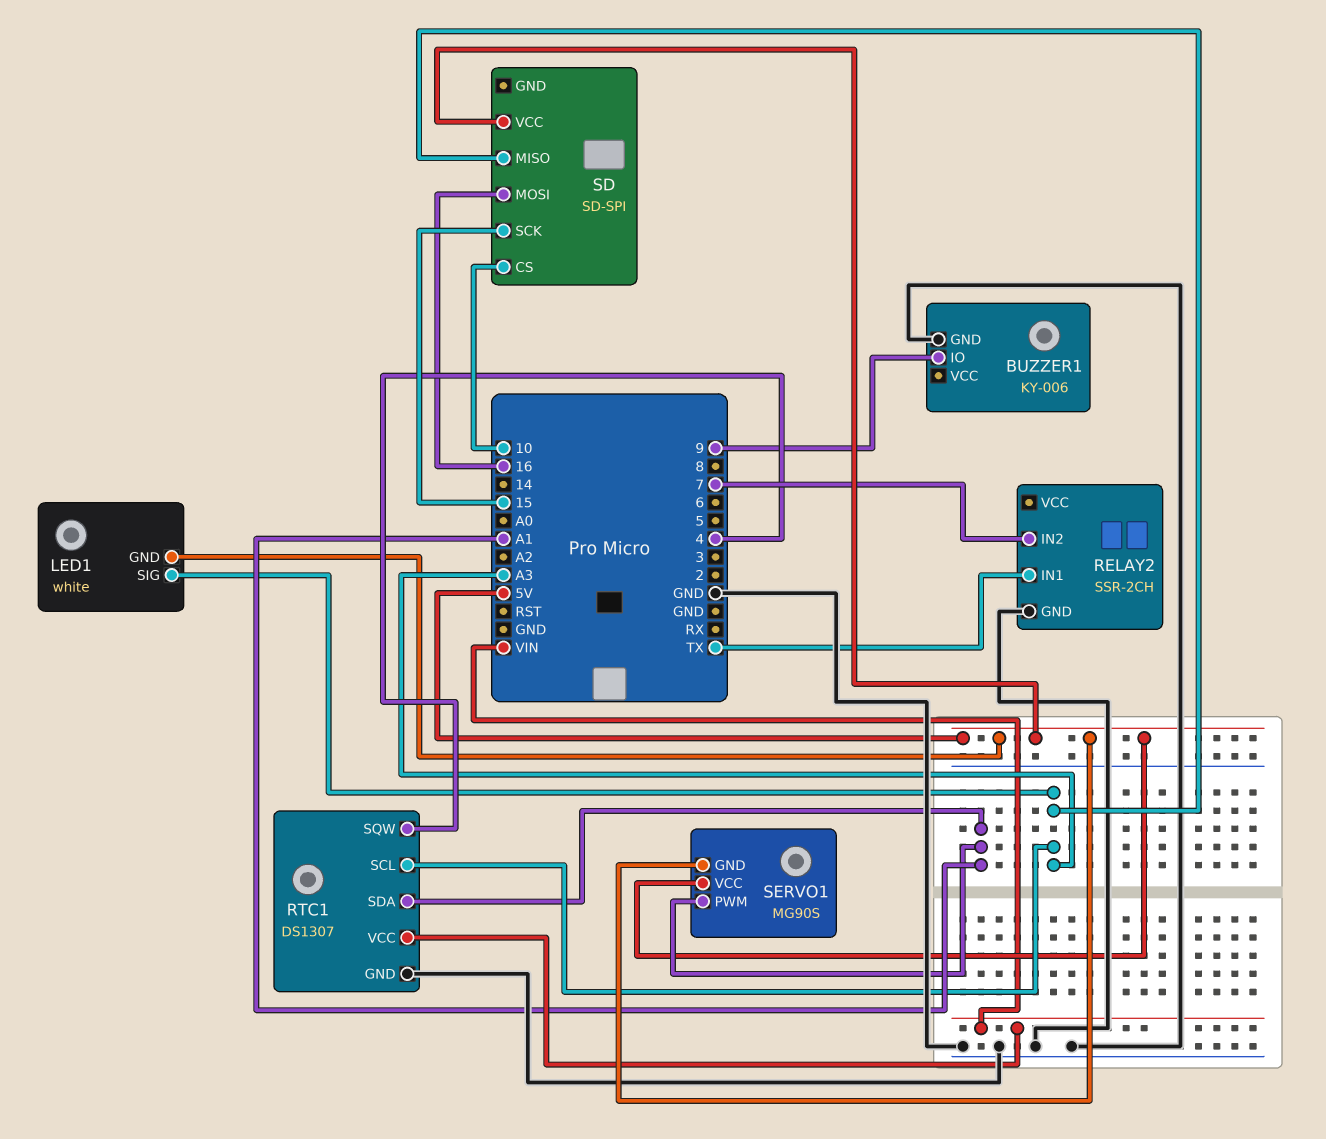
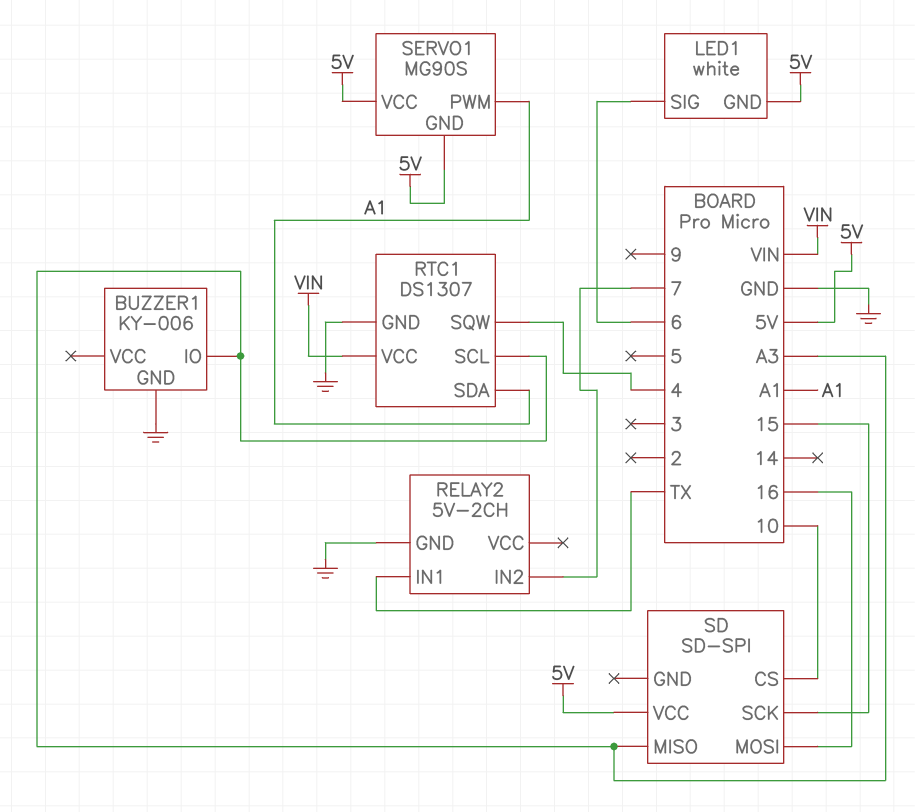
BUZZER1 pin IO: 9 -> A3
LED1 pin SIG: A3 -> 6
RELAY2: SSR-2CH -> 5V-2CH

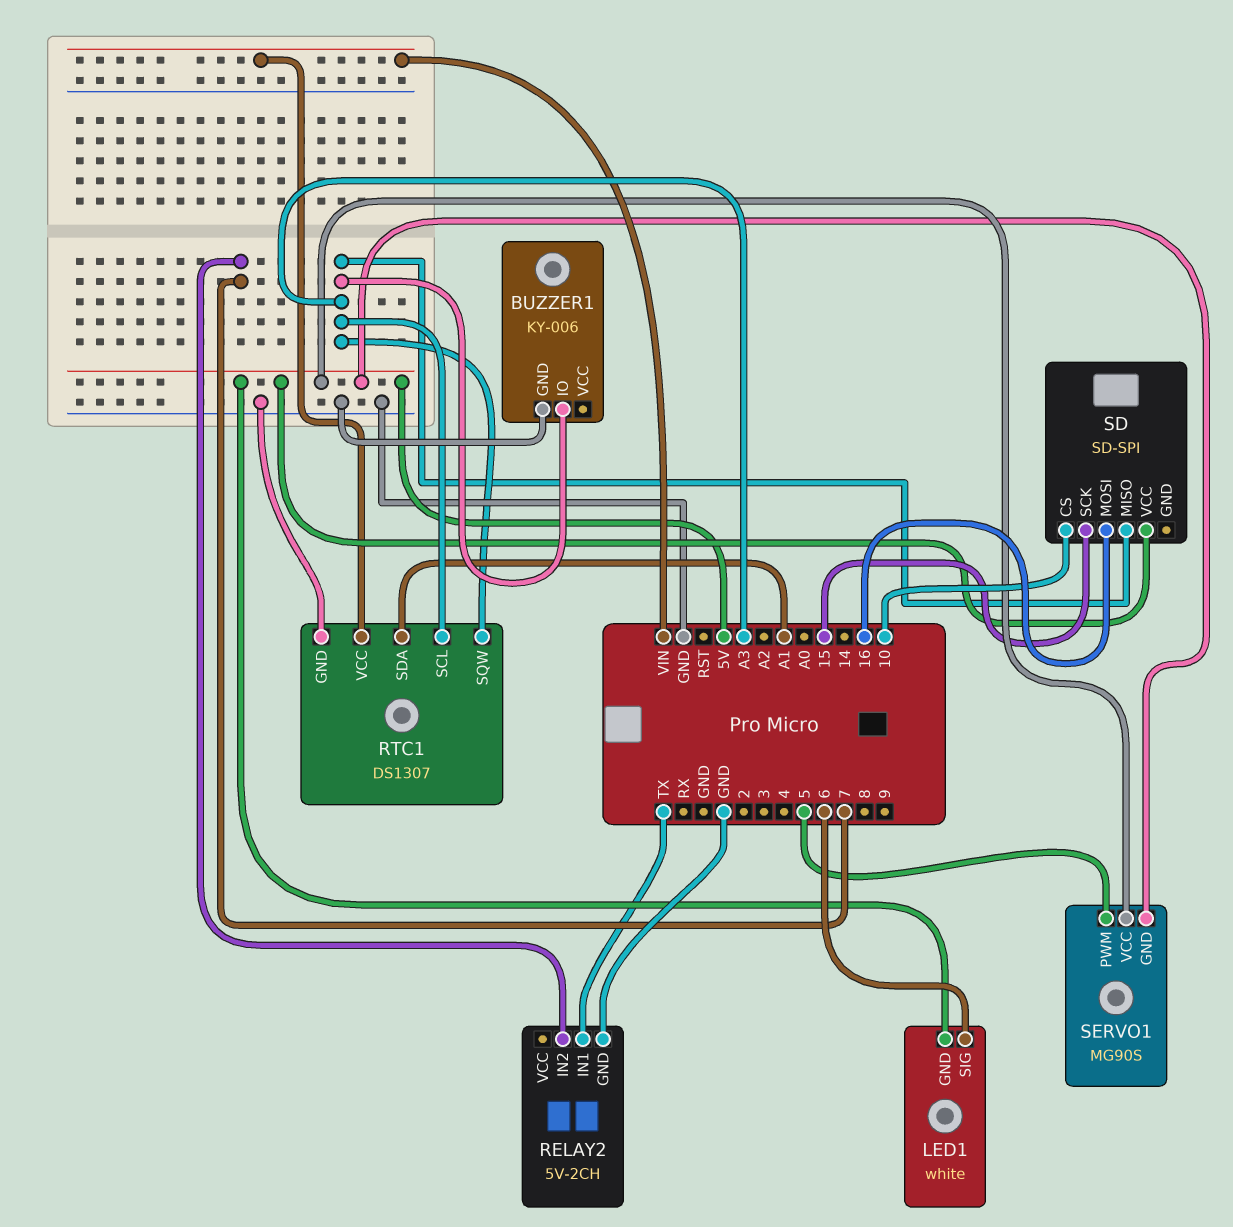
RTC1 pin SQW: 4 -> A3
SERVO1 pin PWM: A1 -> 5

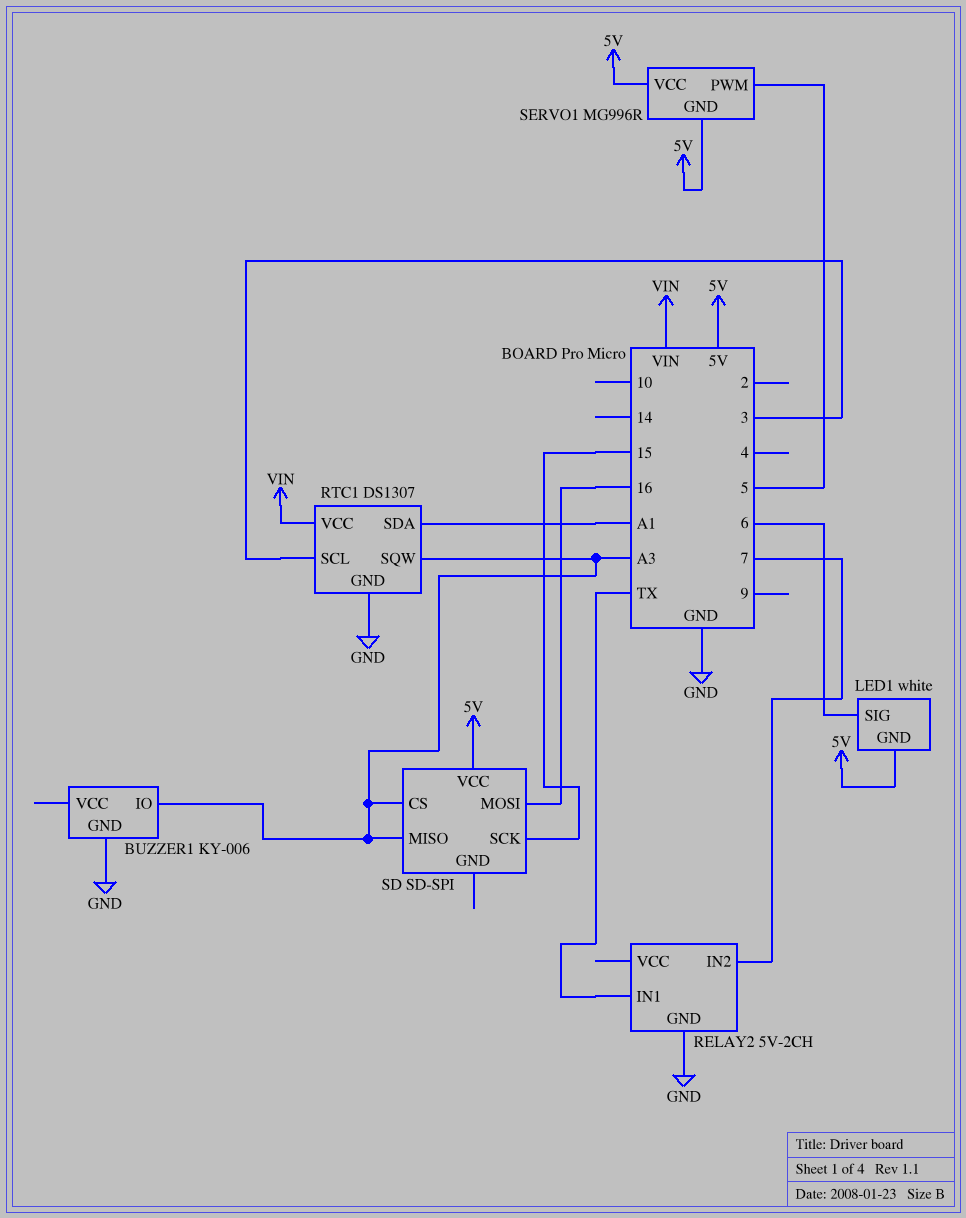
RTC1 pin SCL: A3 -> 3
SD pin CS: 10 -> A3
SERVO1: MG90S -> MG996R

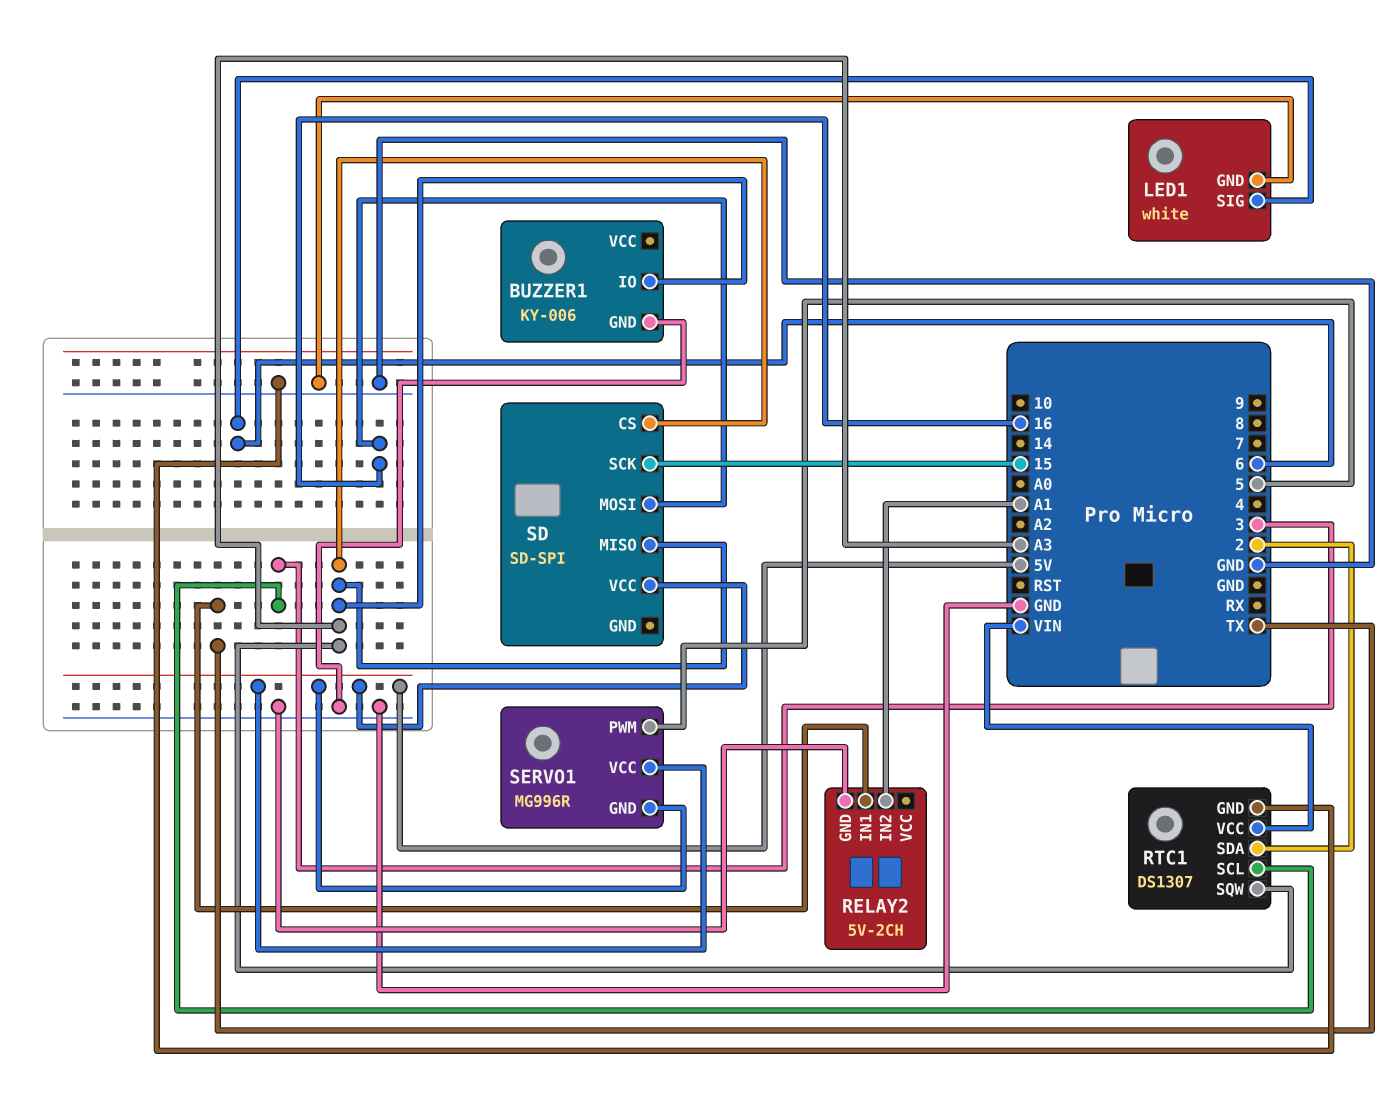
LED1 pin GND: 5V -> GND
RELAY2 pin IN2: 7 -> A1
RTC1 pin SDA: A1 -> 2

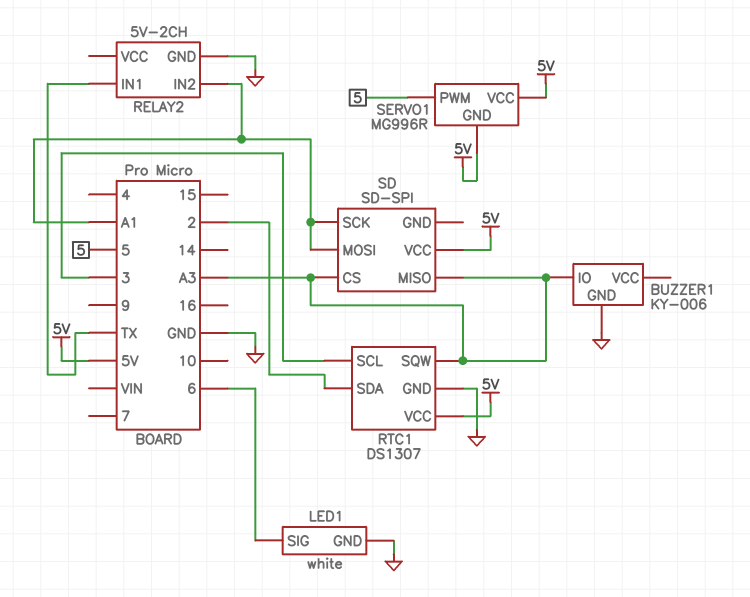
RTC1 pin VCC: VIN -> 5V
SD pin MOSI: 16 -> A1
SD pin SCK: 15 -> A1

